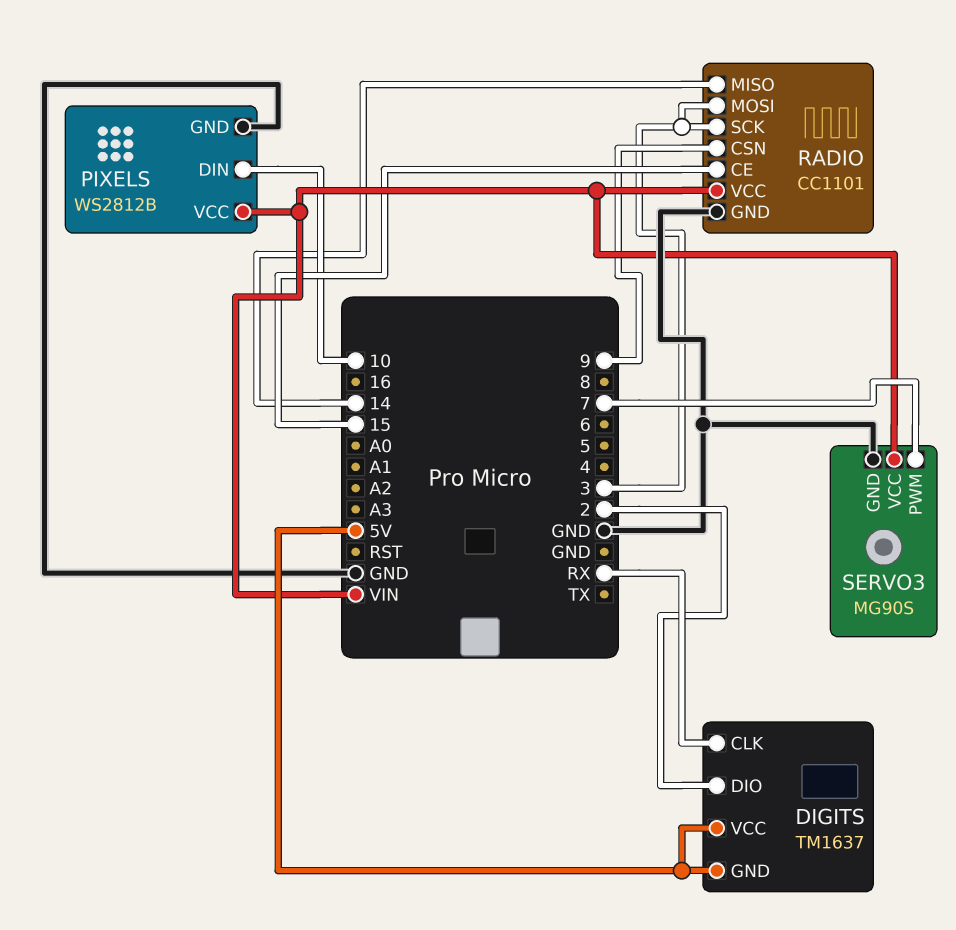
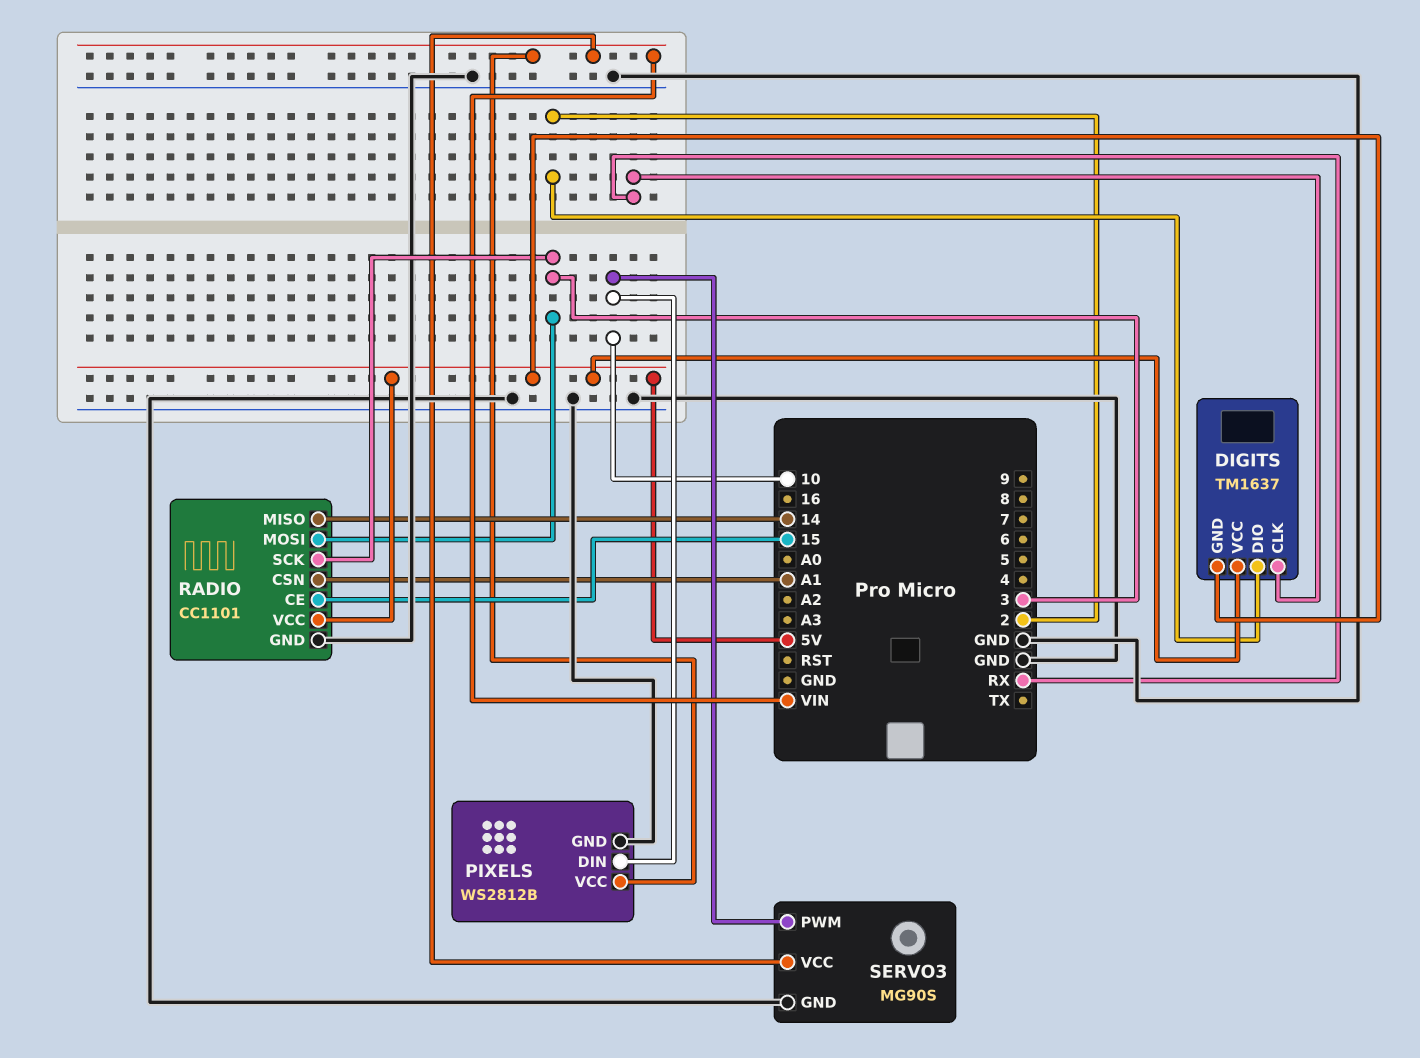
RADIO pin CSN: 9 -> A1
RADIO pin VCC: VIN -> 5V
SERVO3 pin PWM: 7 -> 10

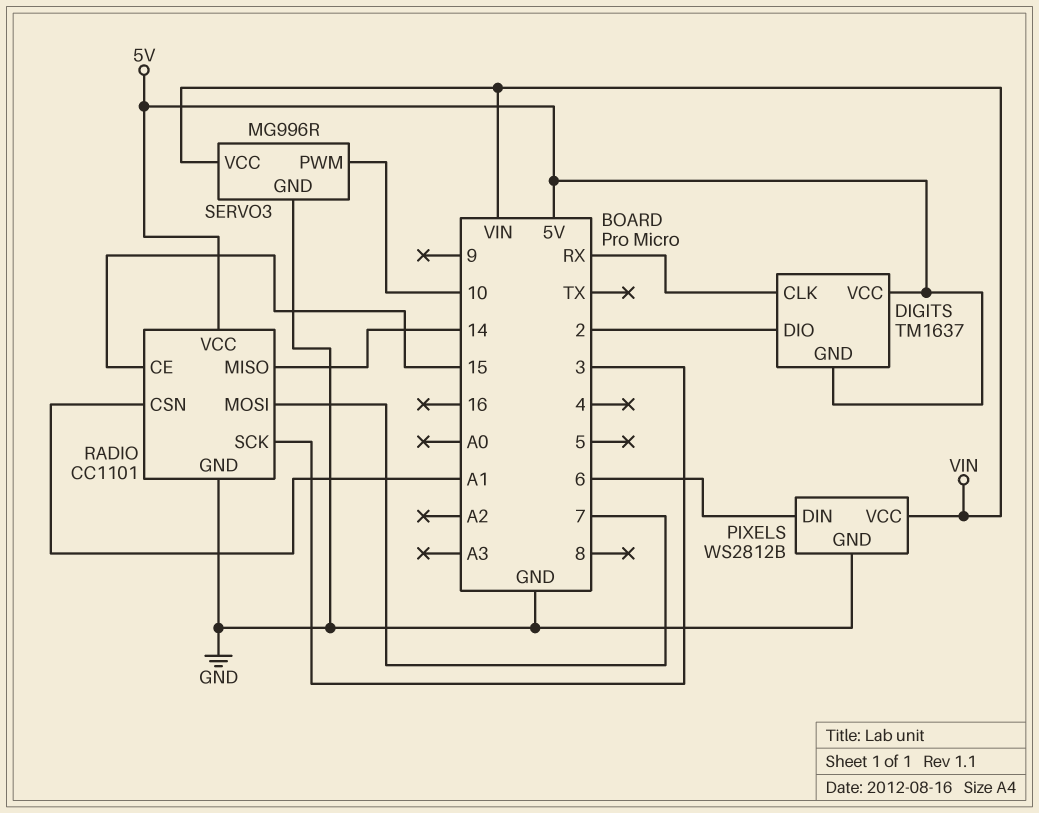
PIXELS pin DIN: 10 -> 6
RADIO pin MOSI: 3 -> 7
SERVO3: MG90S -> MG996R

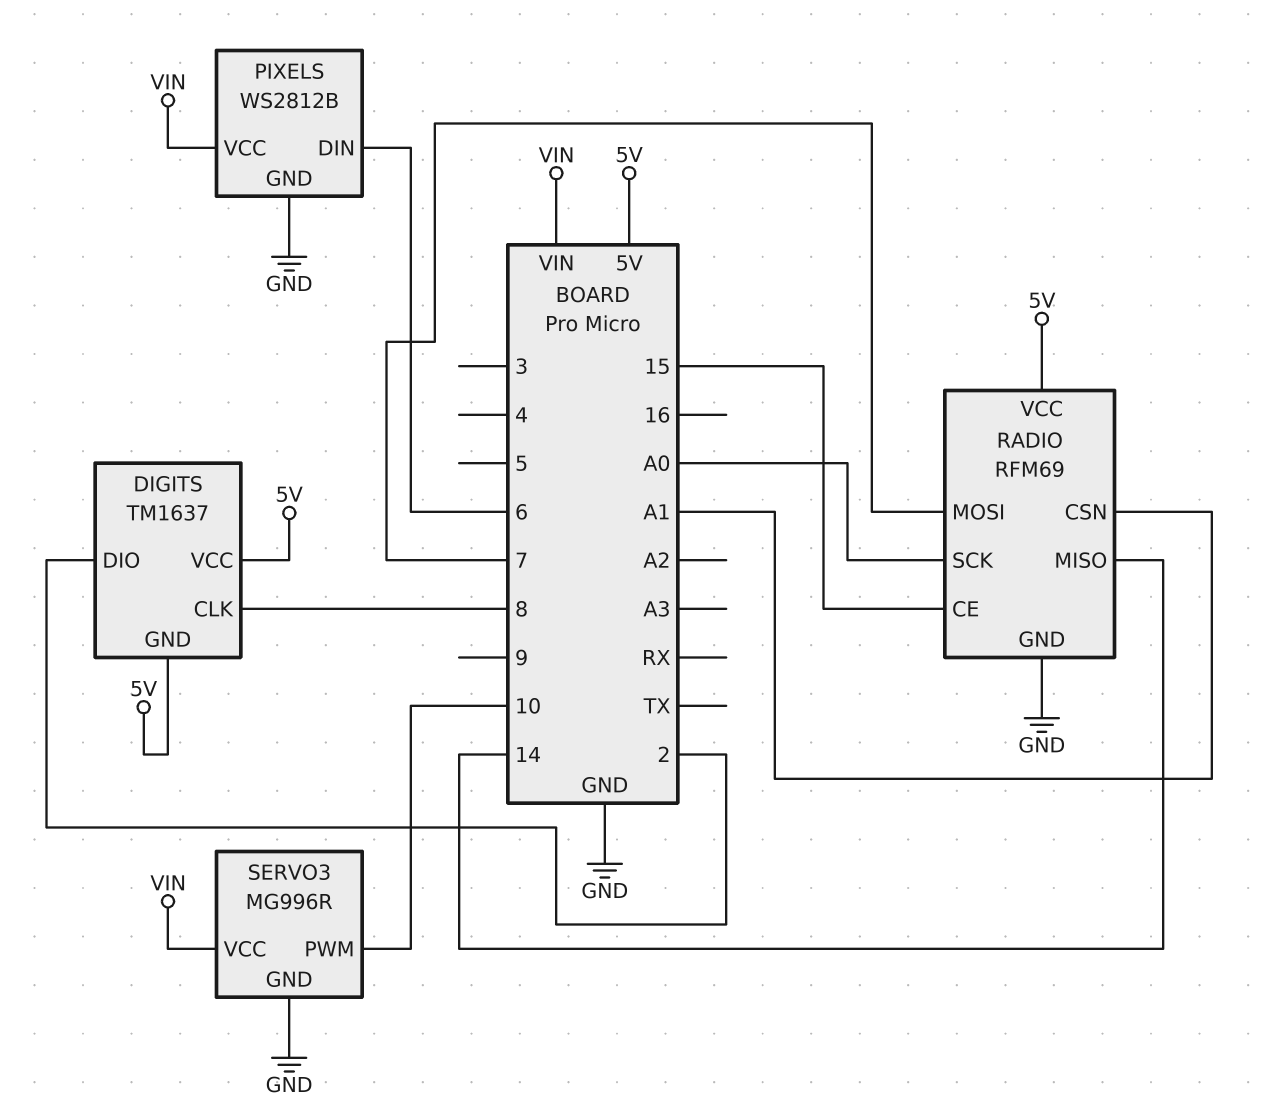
DIGITS pin CLK: RX -> 8
RADIO: CC1101 -> RFM69
RADIO pin SCK: 3 -> A0

